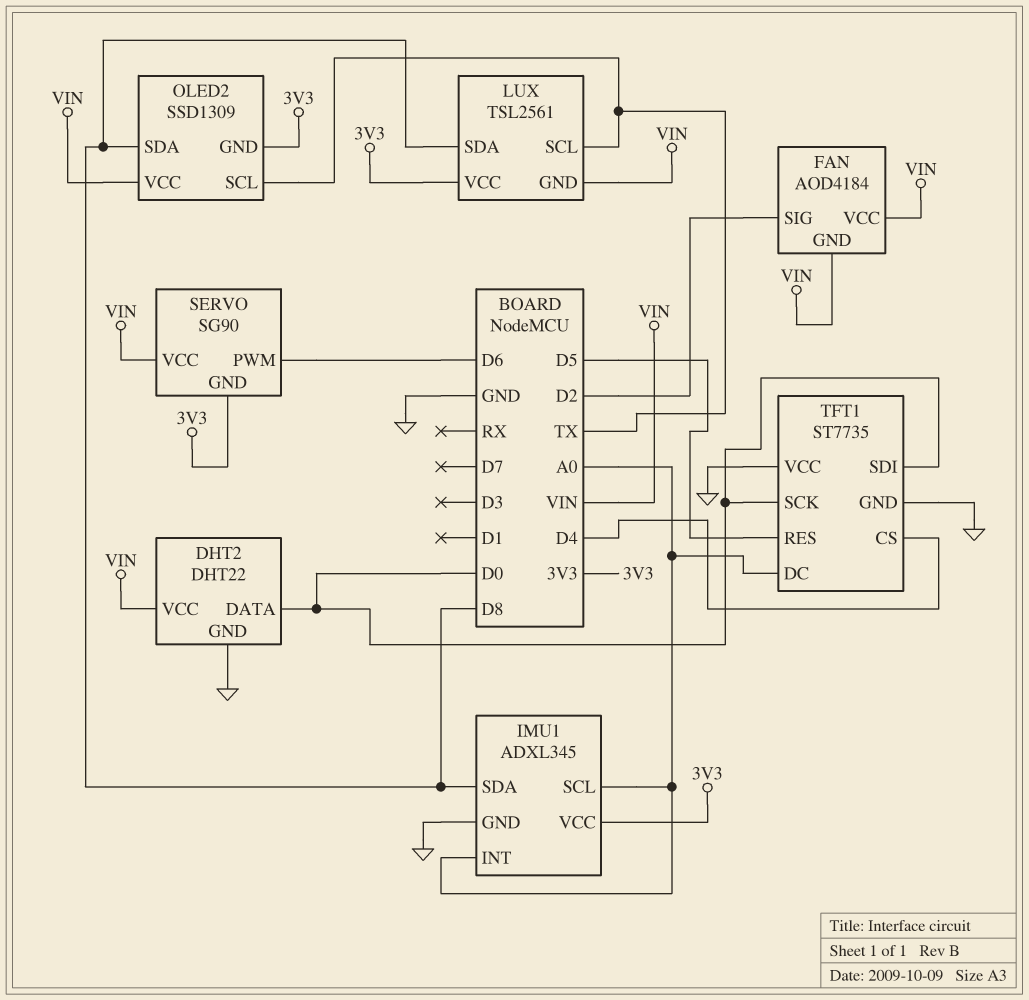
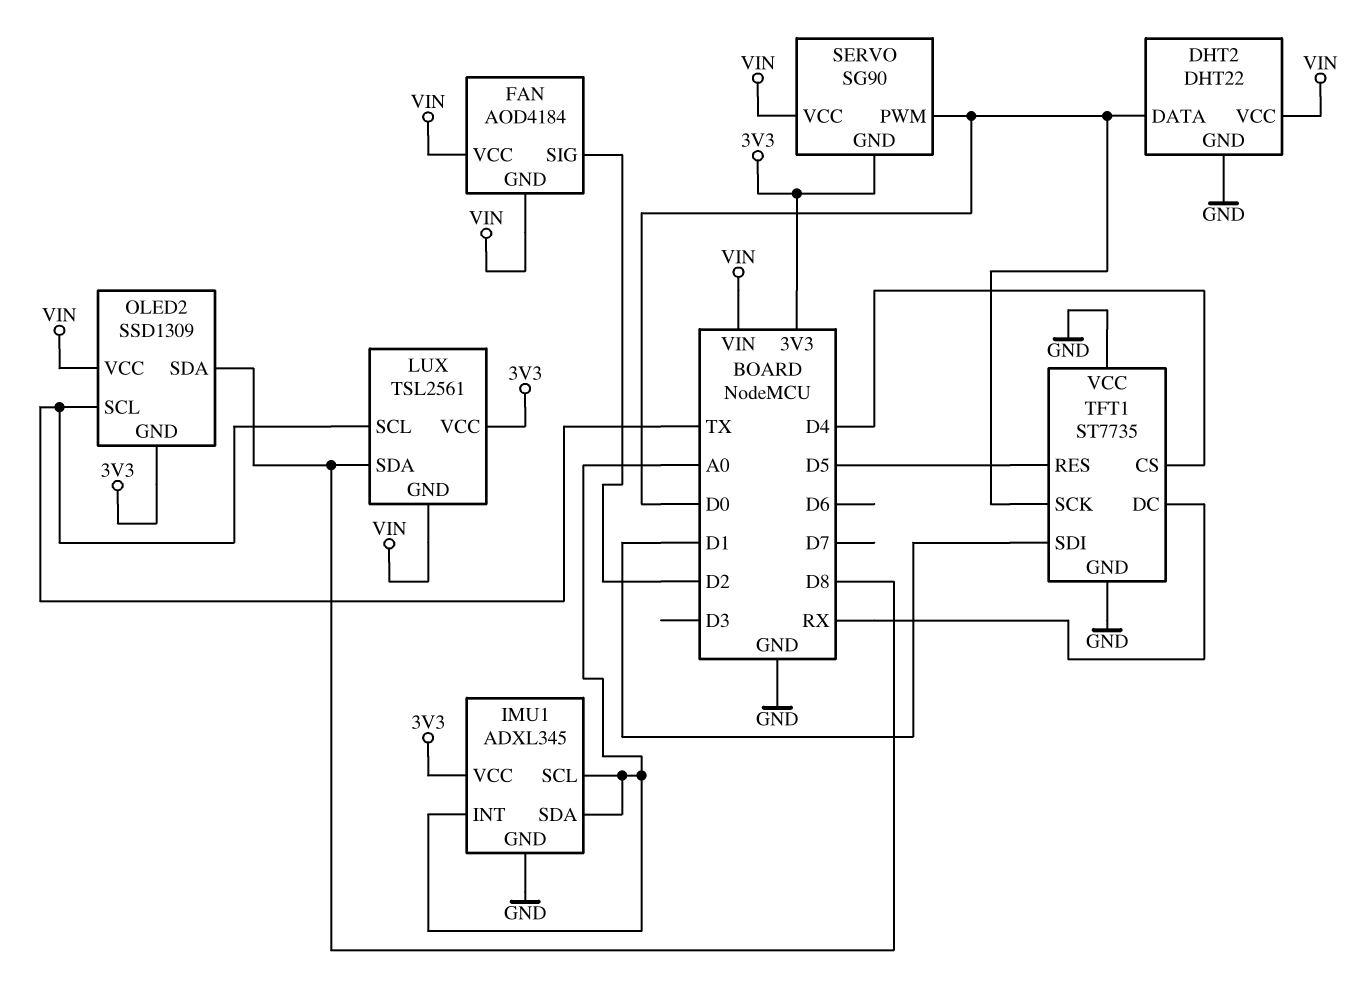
IMU1 pin SDA: D8 -> A0
SERVO pin PWM: D6 -> D0
TFT1 pin DC: A0 -> RX
TFT1 pin SDI: D0 -> D1

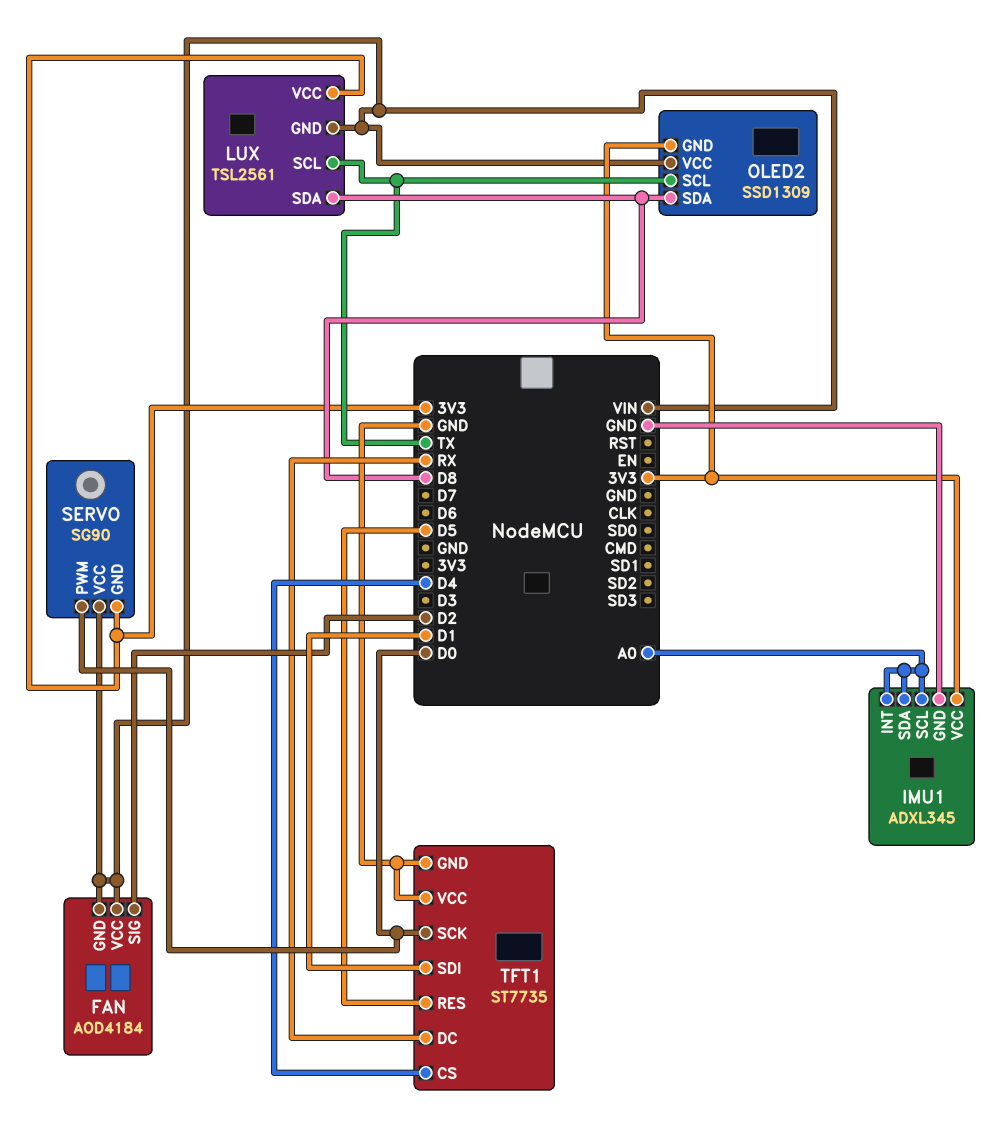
DHT2: DHT22 -> none
DHT2 pin DATA: D0 -> none
DHT2 pin GND: GND -> none
DHT2 pin VCC: VIN -> none

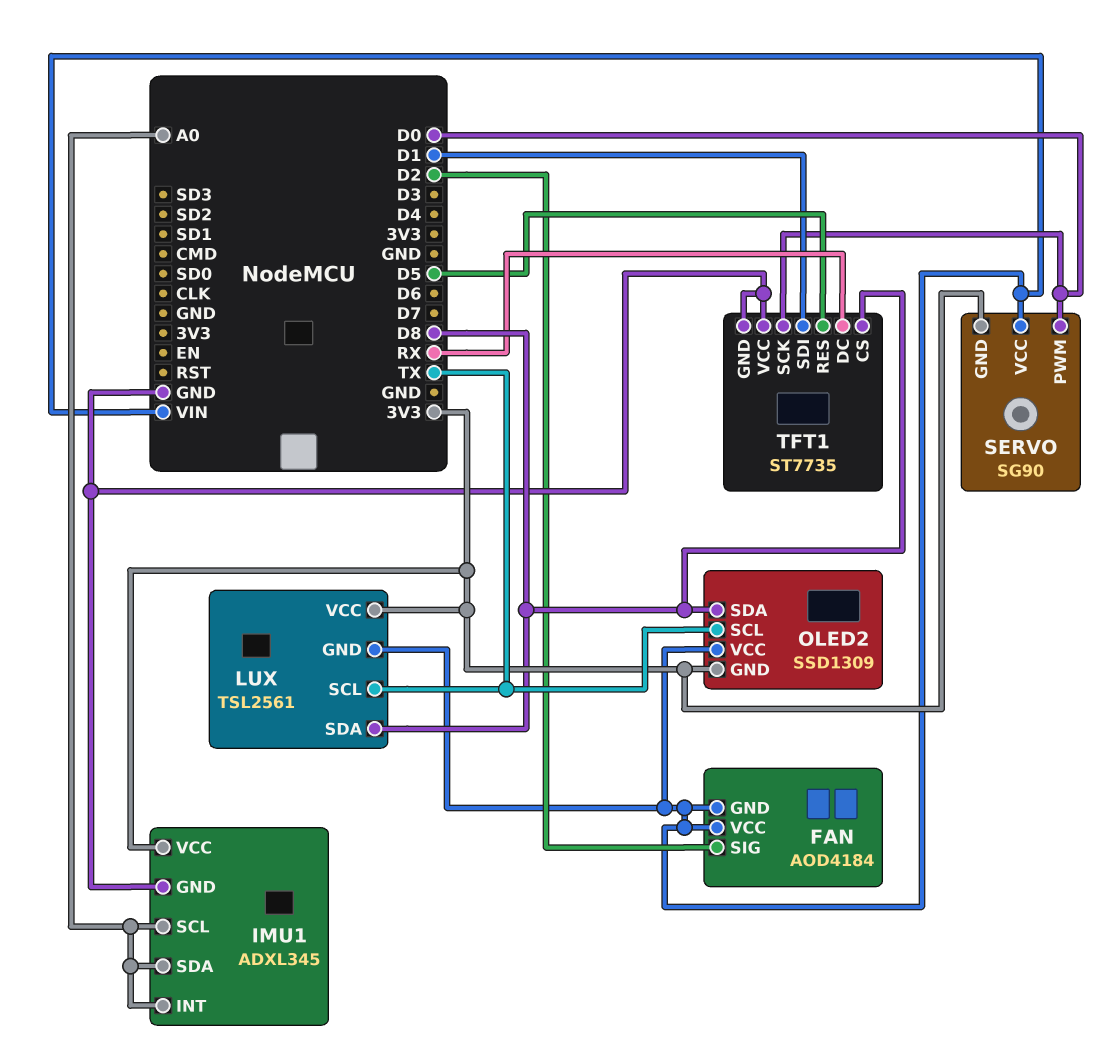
TFT1 pin CS: D4 -> D8

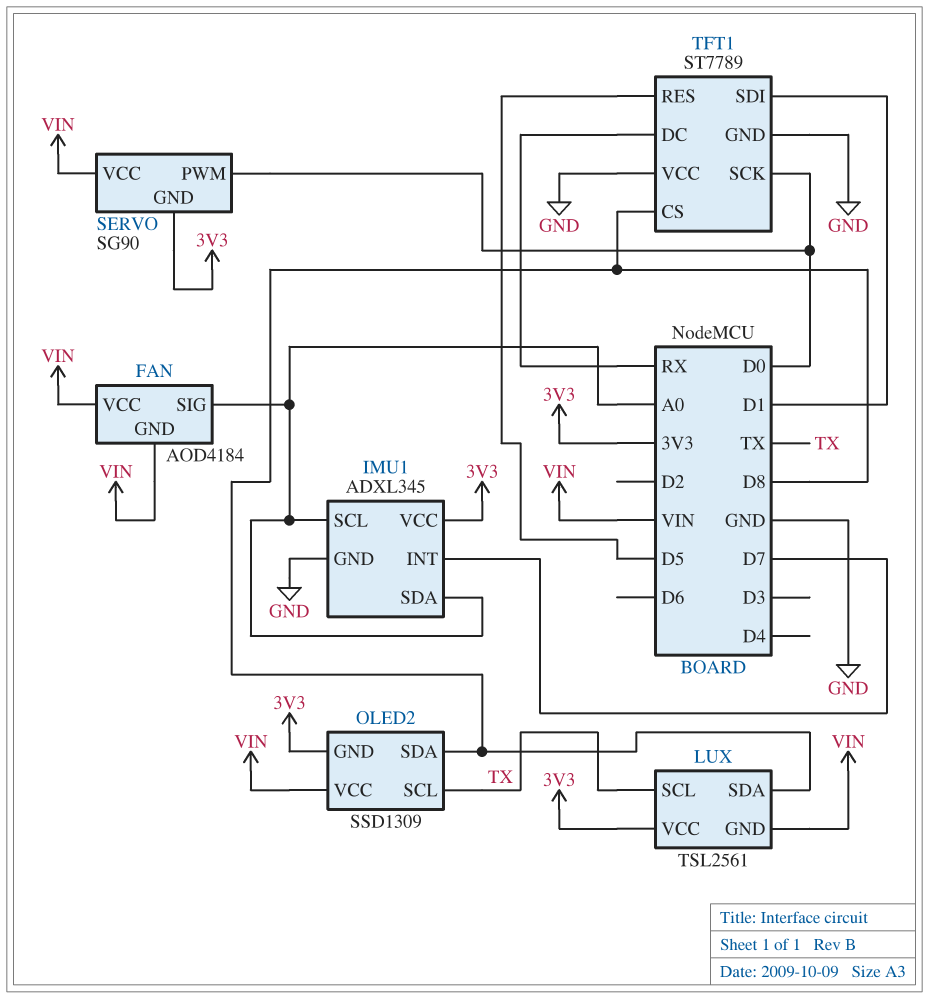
FAN pin SIG: D2 -> A0
IMU1 pin INT: A0 -> D7
TFT1: ST7735 -> ST7789

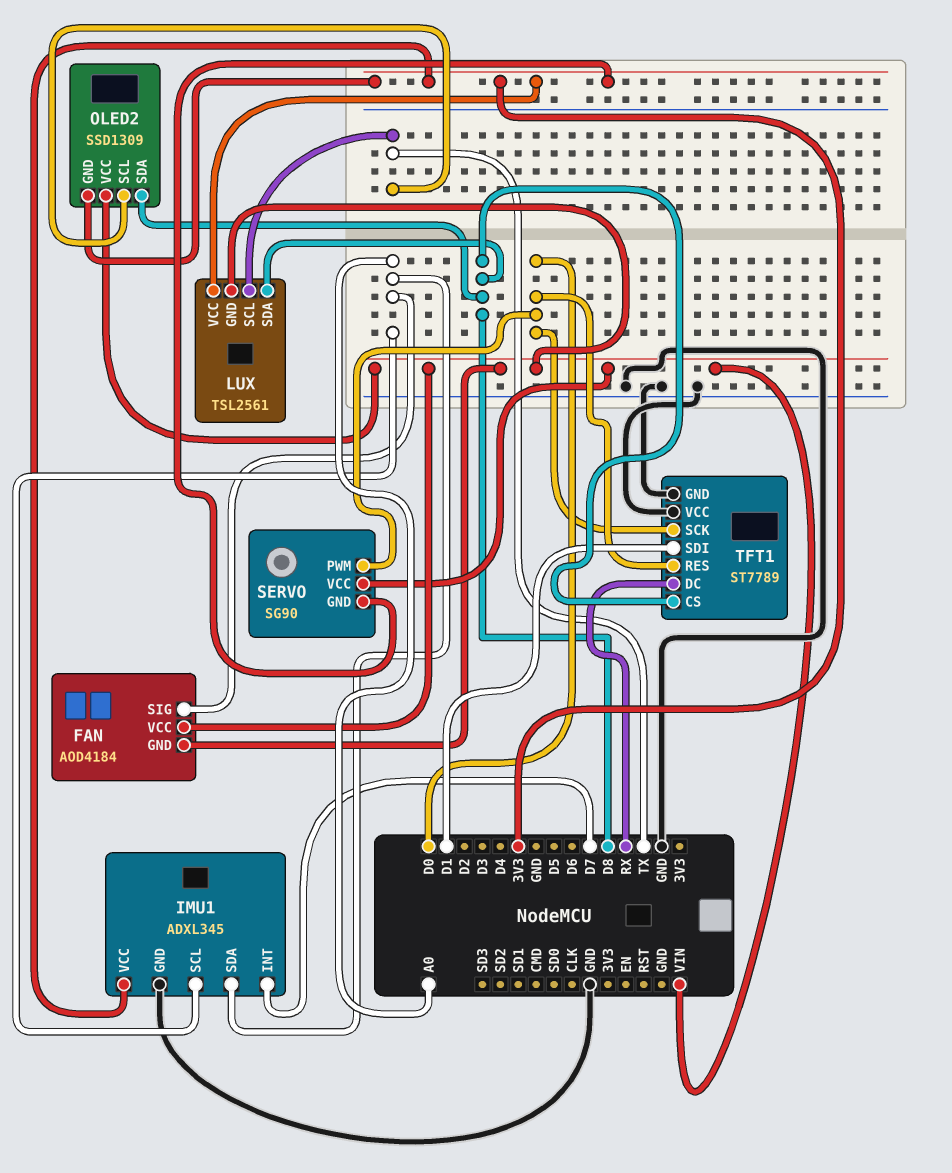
TFT1 pin RES: D5 -> D0

